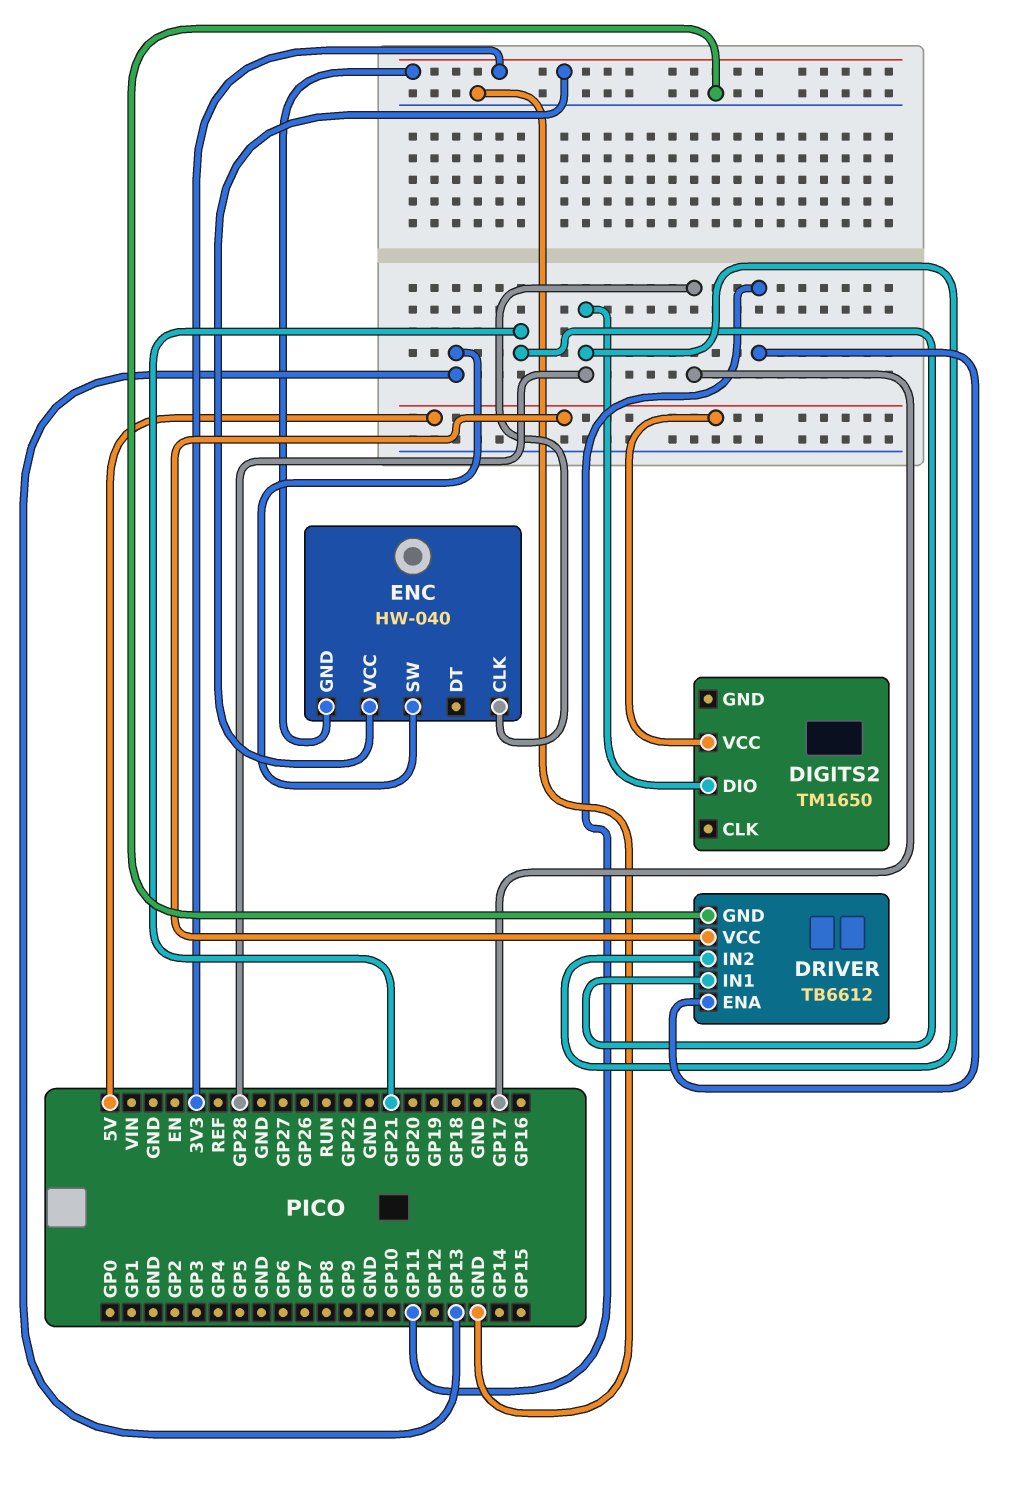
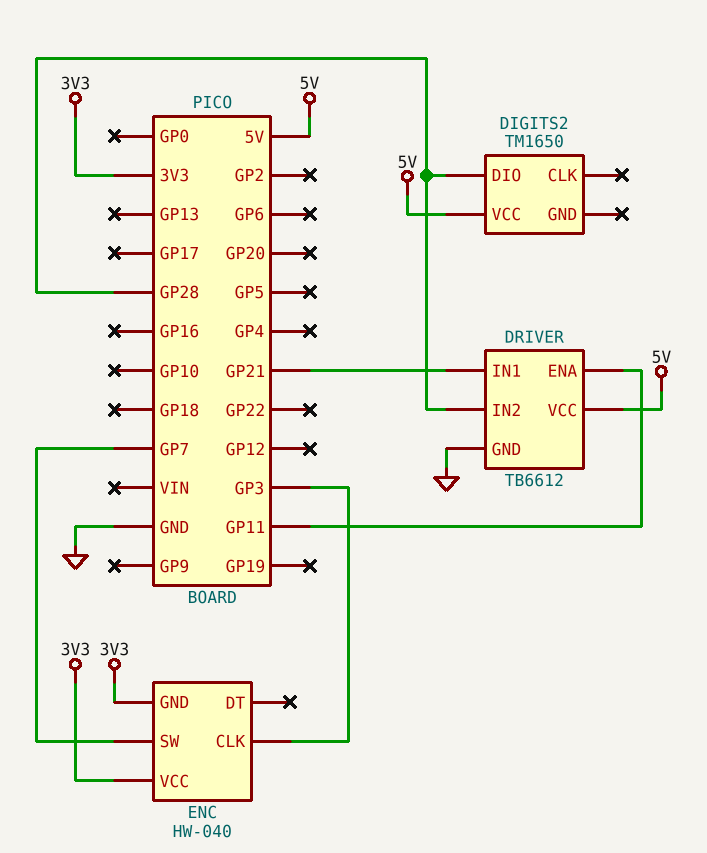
ENC pin CLK: GP17 -> GP3
ENC pin SW: GP13 -> GP7

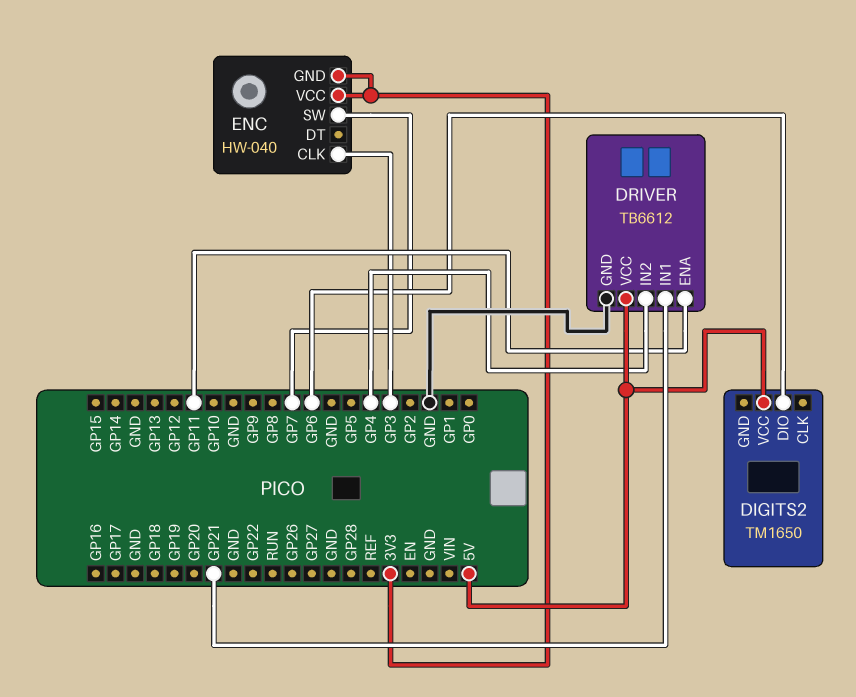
DIGITS2 pin DIO: GP28 -> GP6
DRIVER pin IN2: GP28 -> GP4

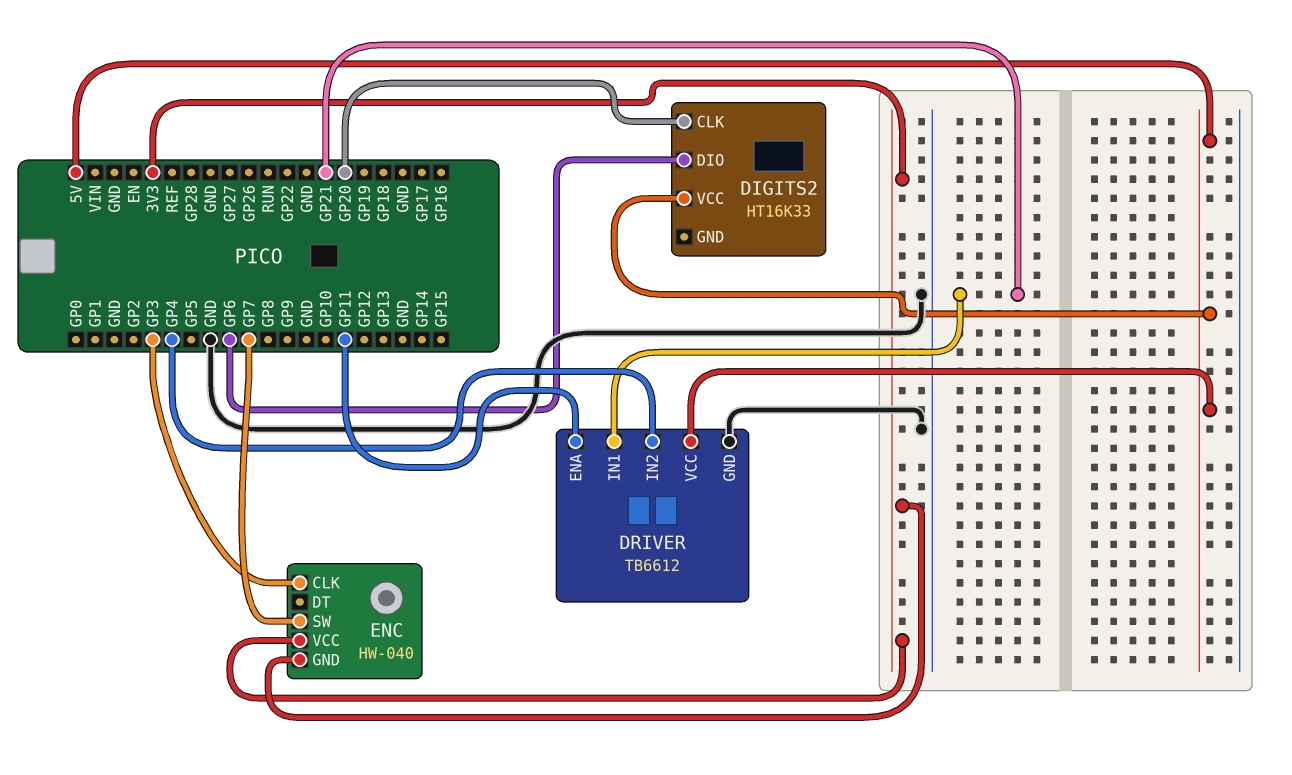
DIGITS2: TM1650 -> HT16K33
DIGITS2 pin CLK: none -> GP20

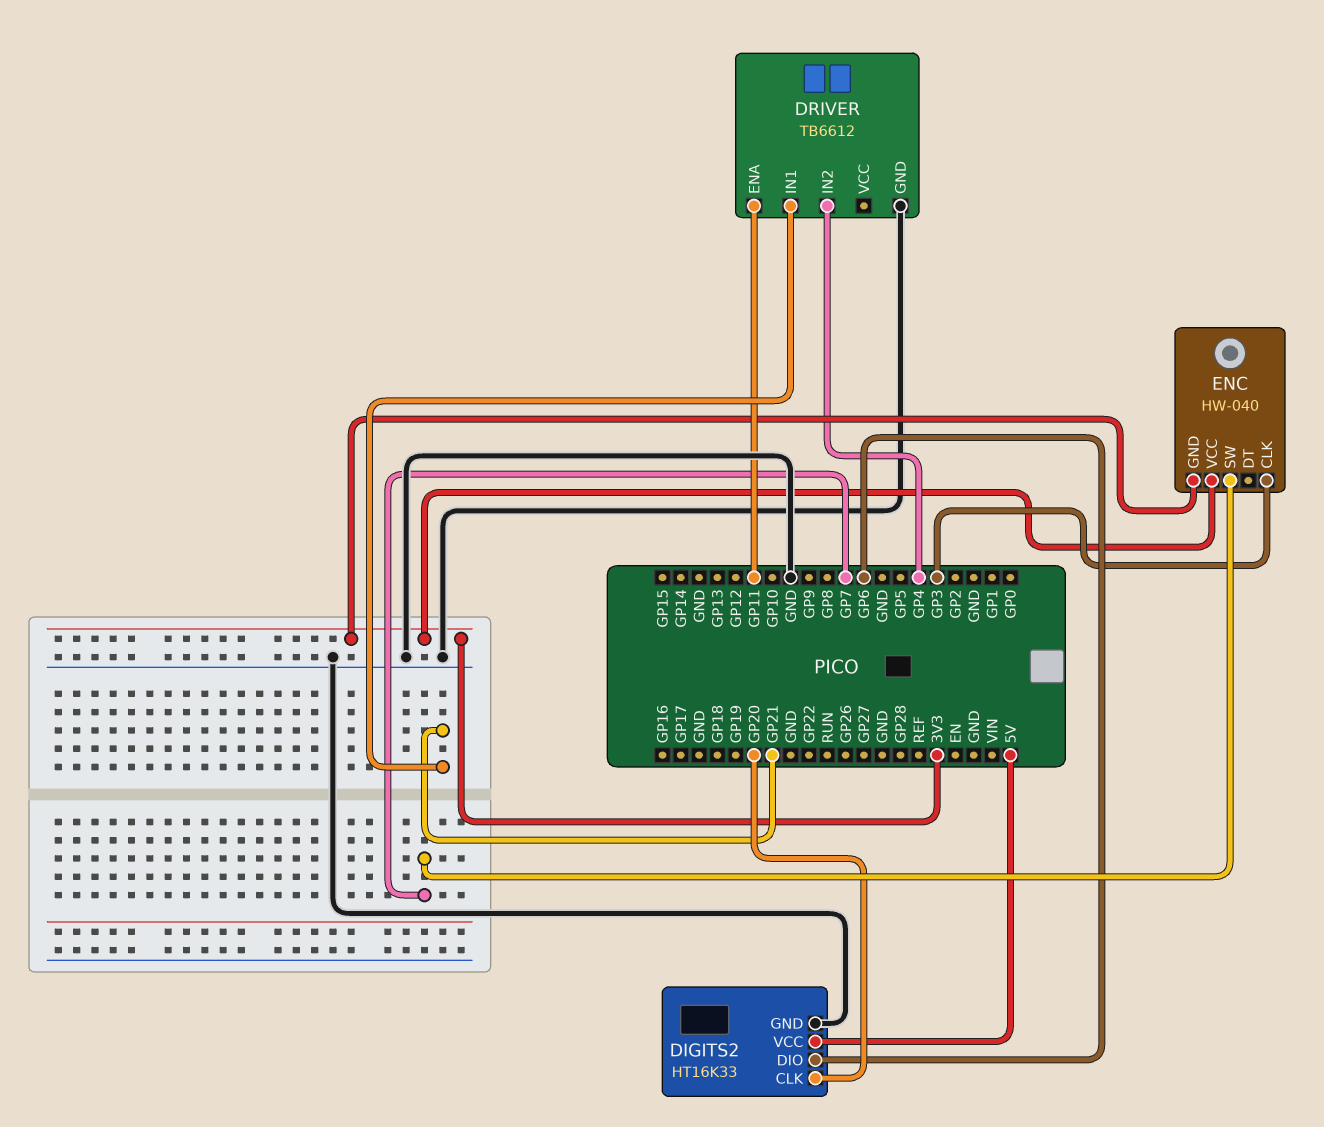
DIGITS2 pin GND: none -> GND
DRIVER pin VCC: 5V -> none

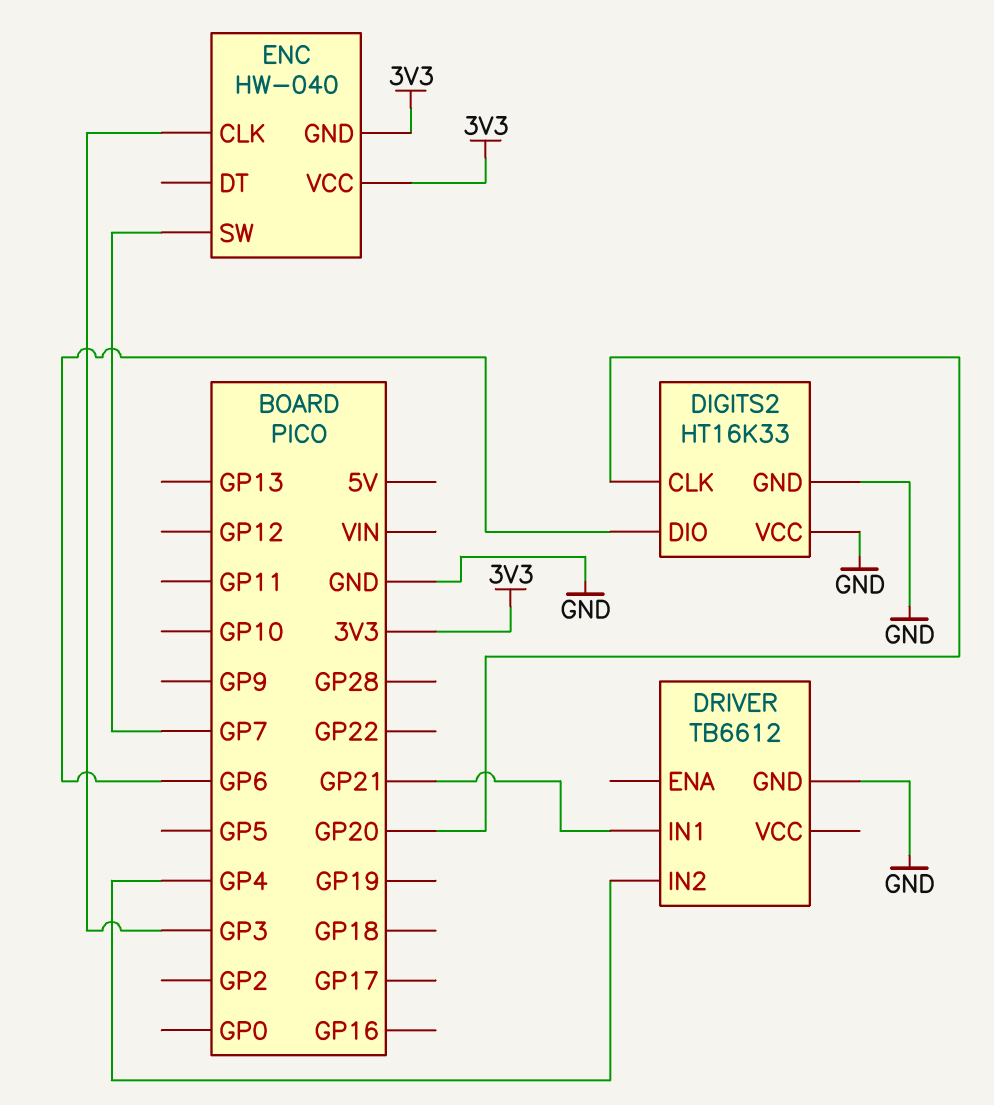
DIGITS2 pin VCC: 5V -> GND
DRIVER pin ENA: GP11 -> none

